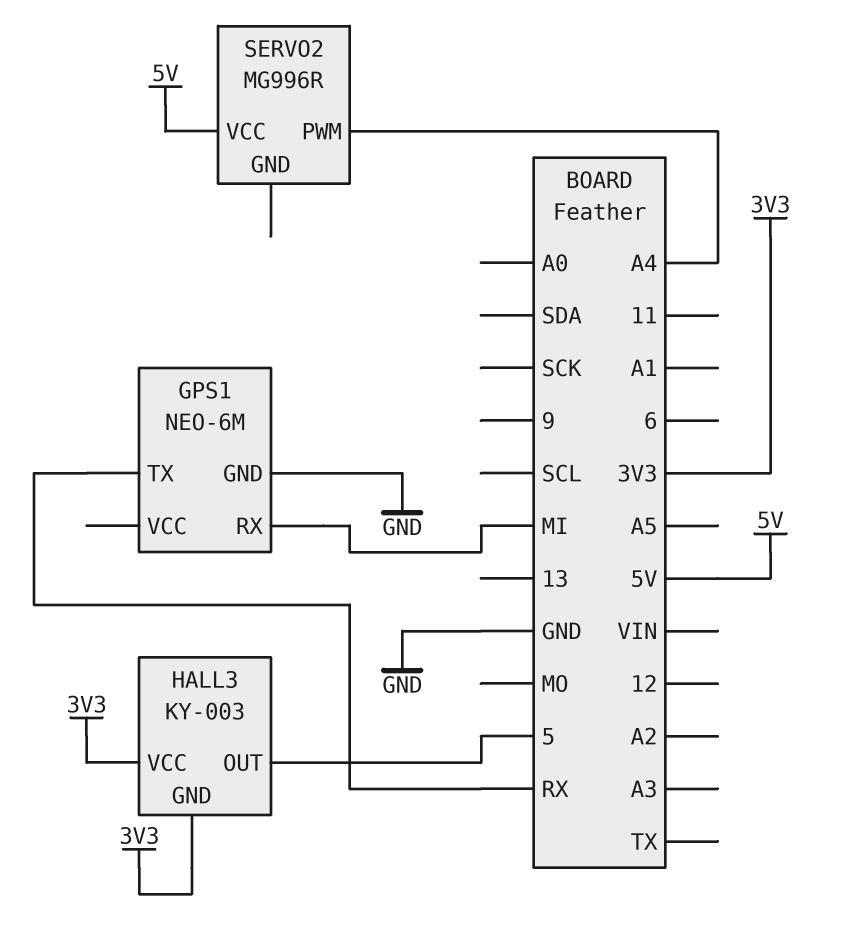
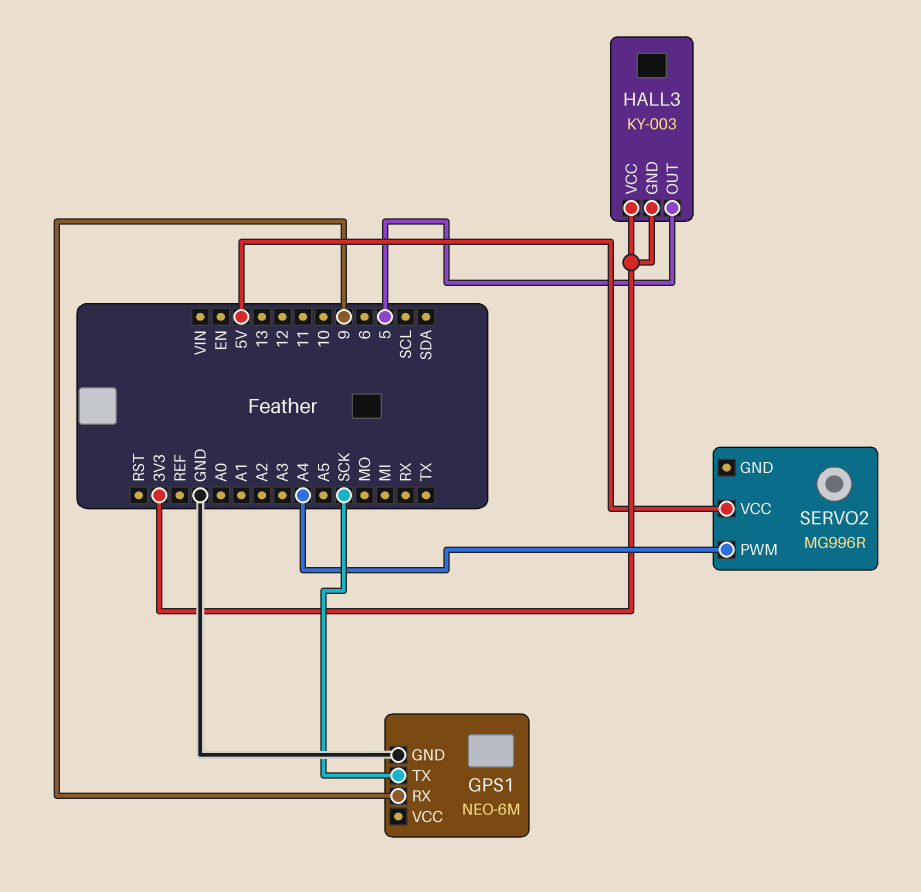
GPS1 pin RX: MI -> 9
GPS1 pin TX: RX -> SCK

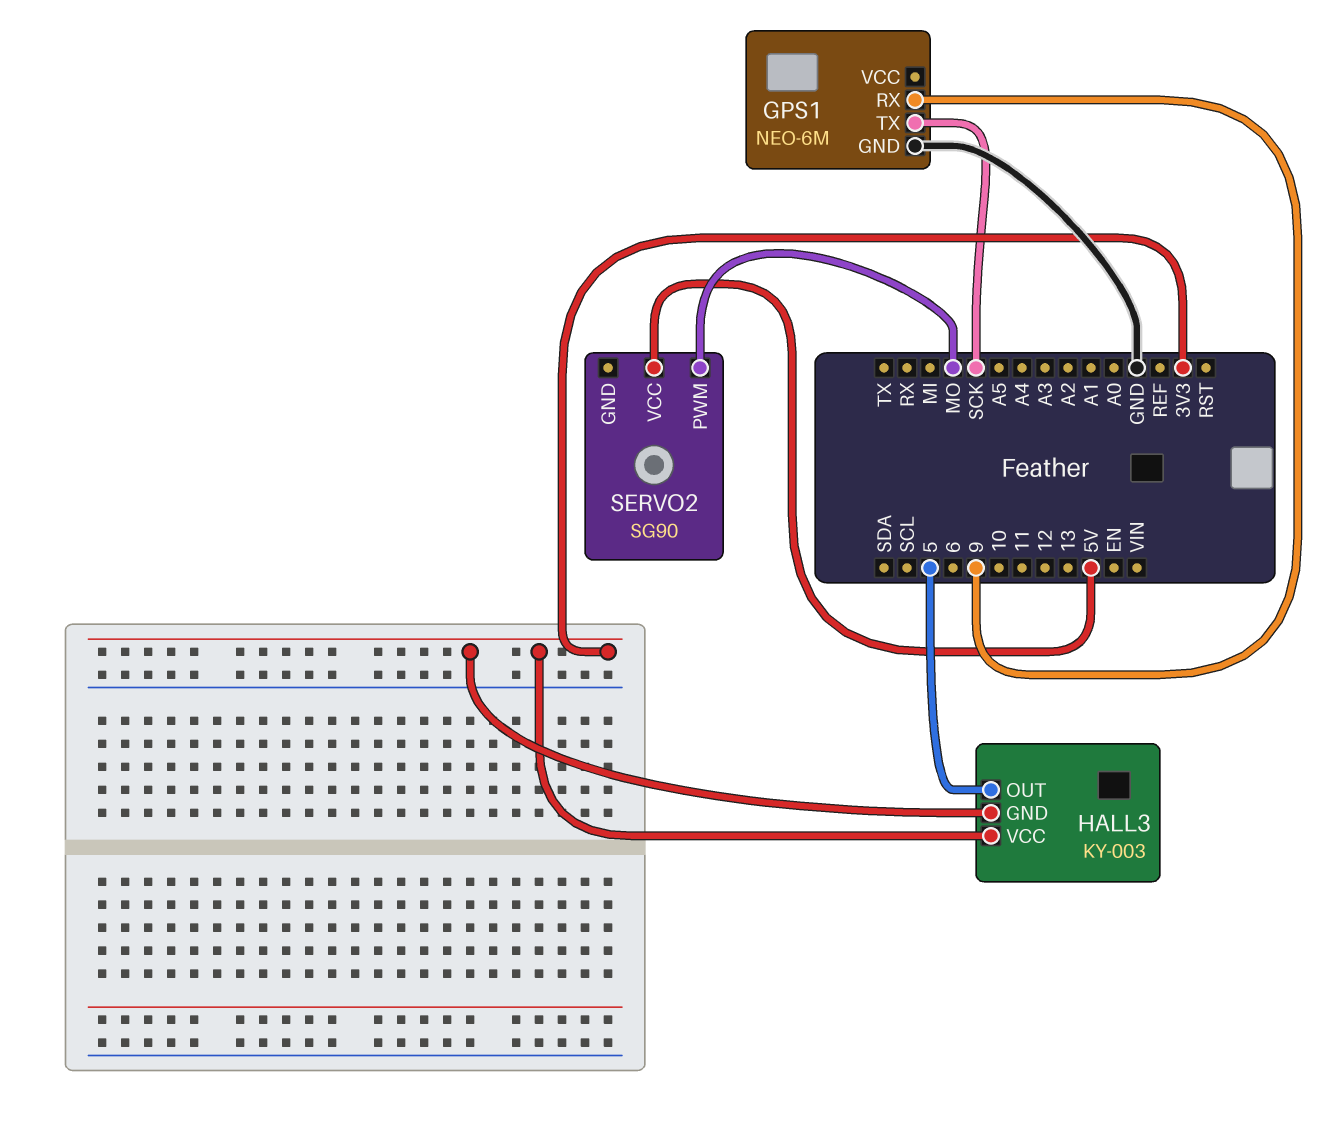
SERVO2: MG996R -> SG90
SERVO2 pin PWM: A4 -> MO

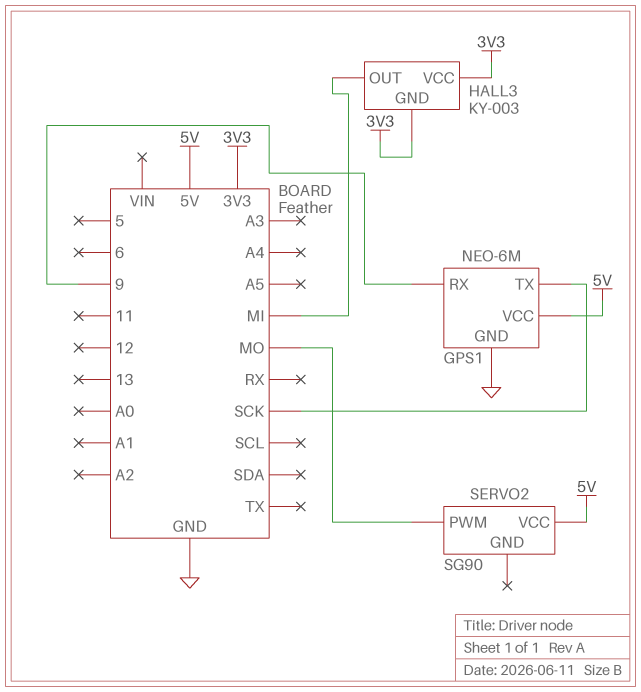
GPS1 pin VCC: none -> 5V
HALL3 pin OUT: 5 -> MI

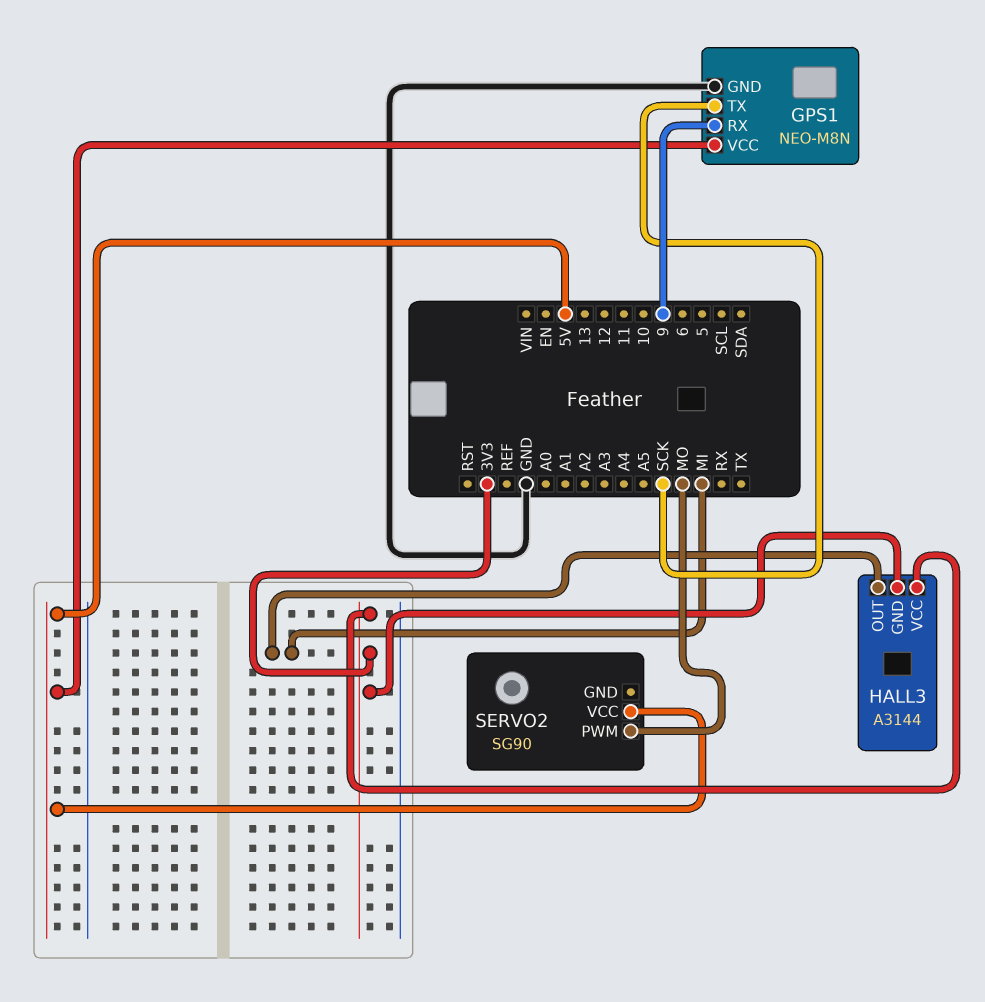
GPS1: NEO-6M -> NEO-M8N
HALL3: KY-003 -> A3144

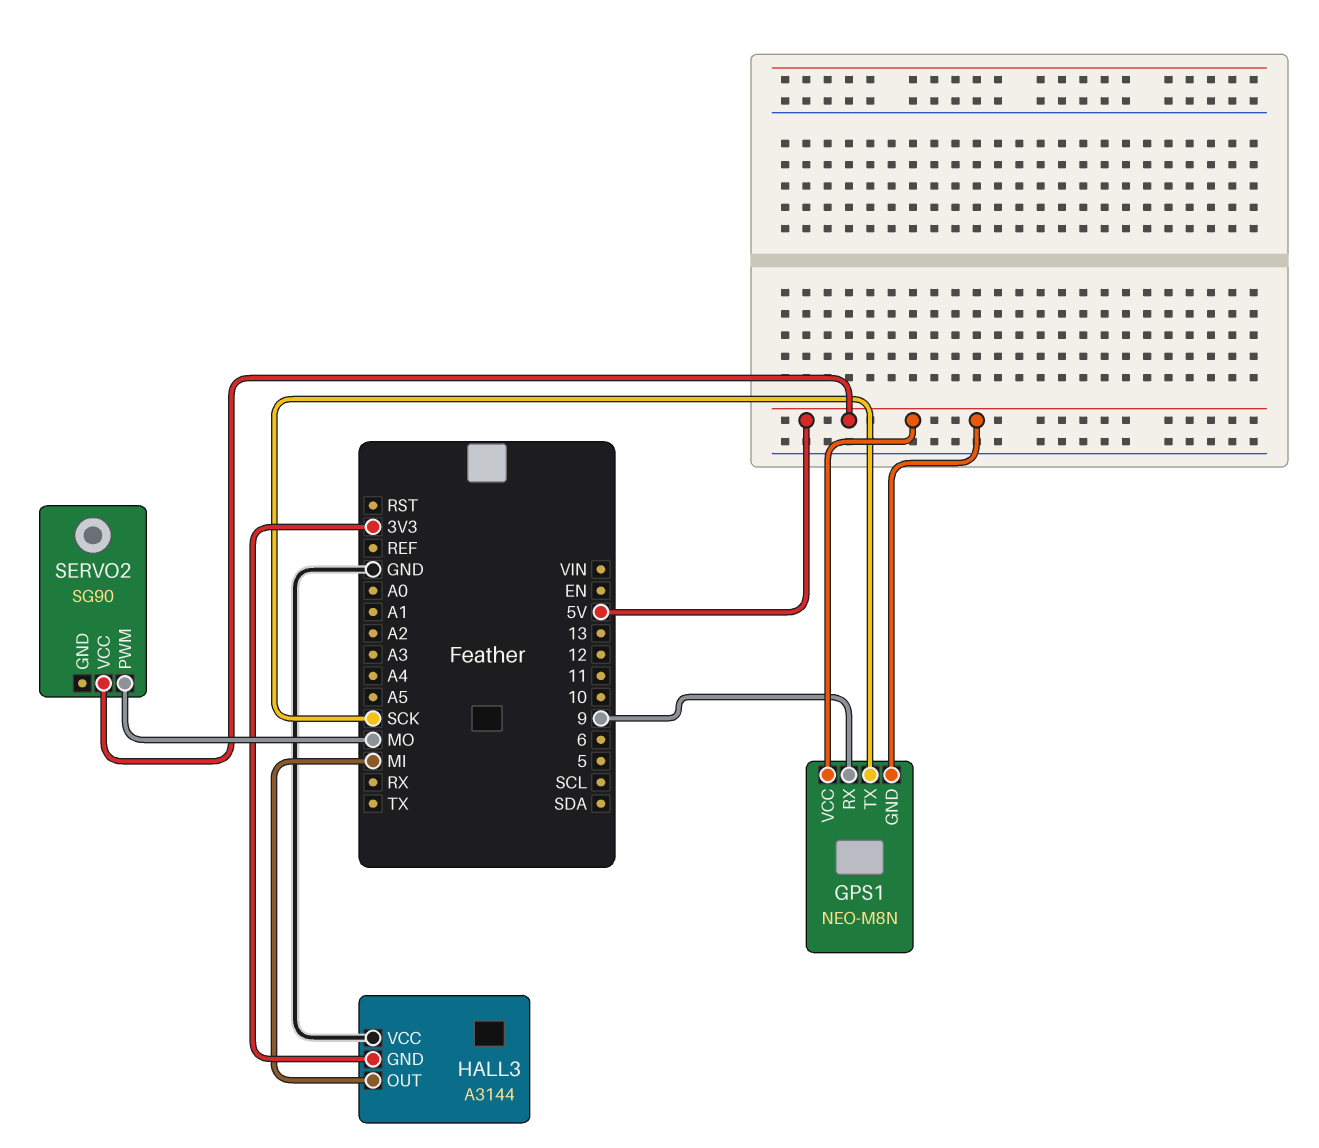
GPS1 pin GND: GND -> 5V
HALL3 pin VCC: 3V3 -> GND

